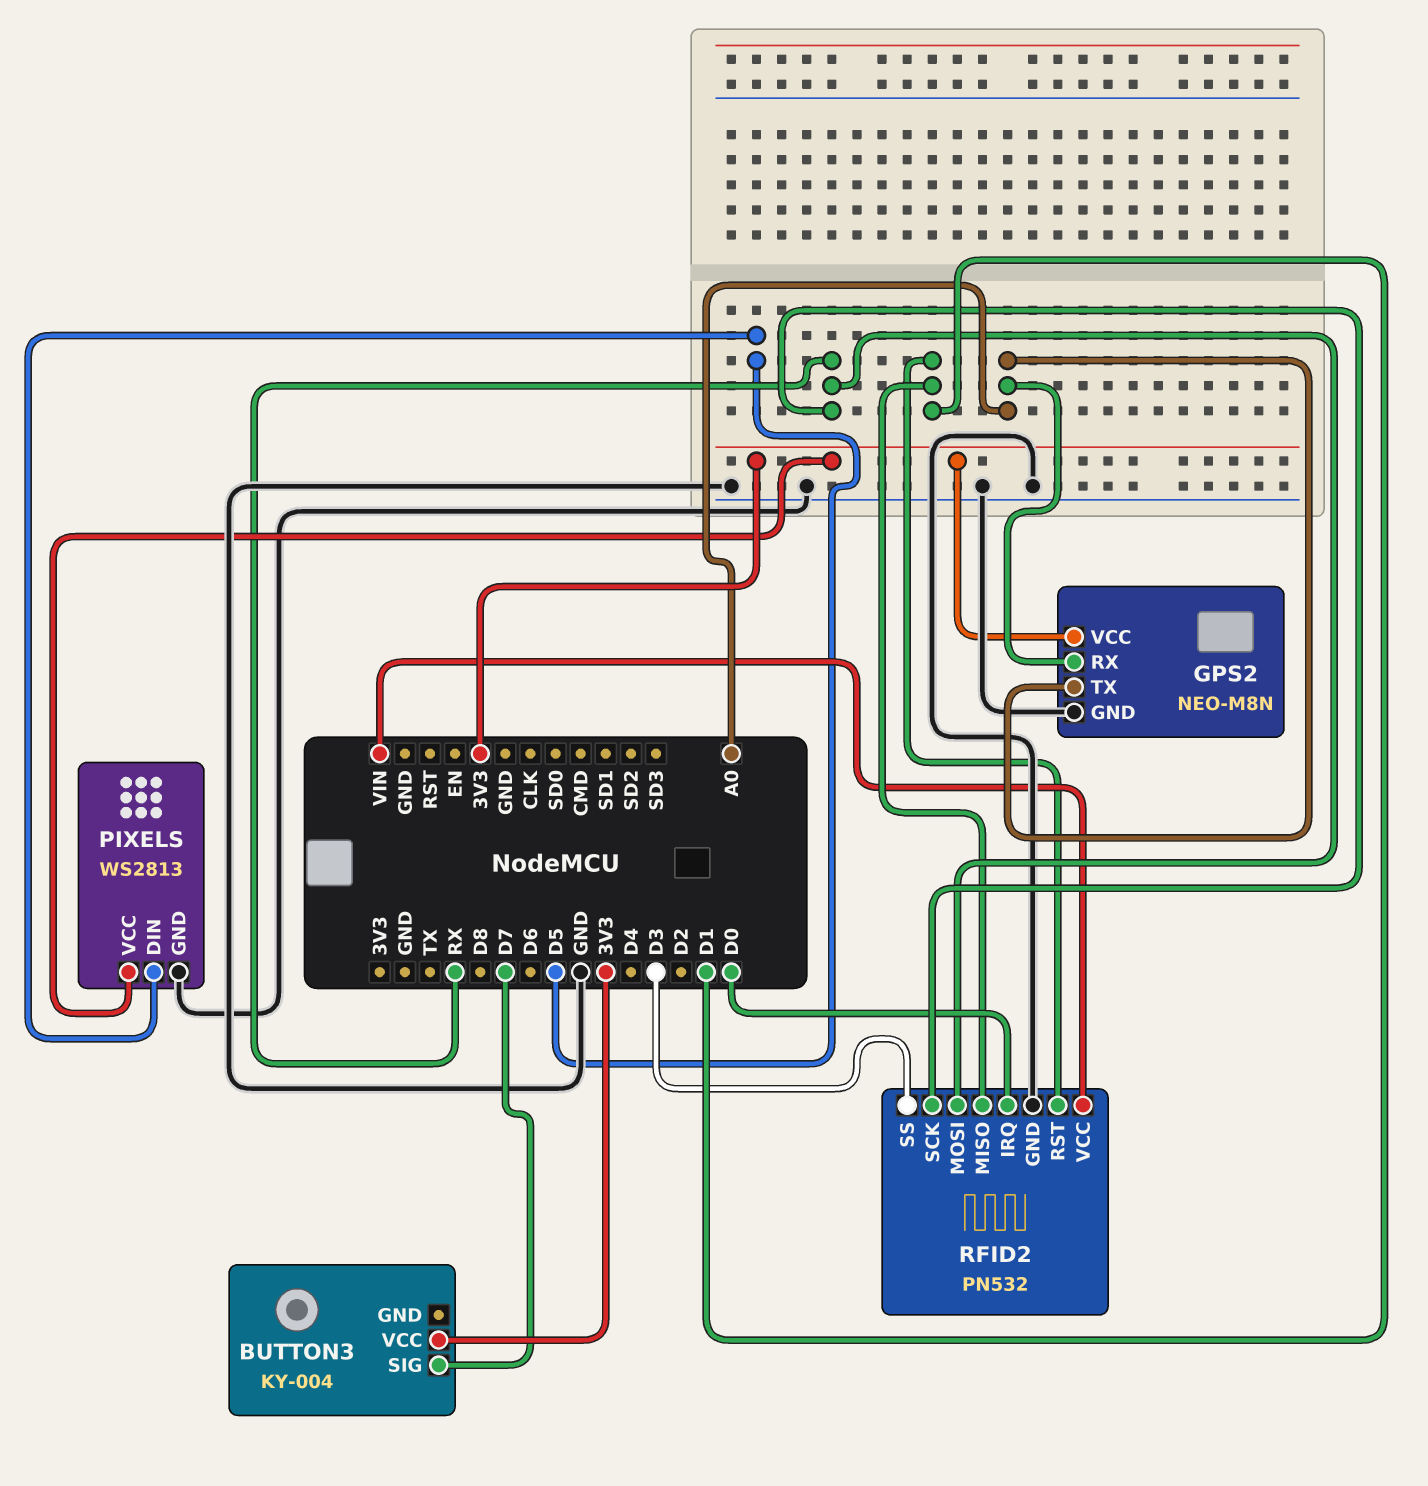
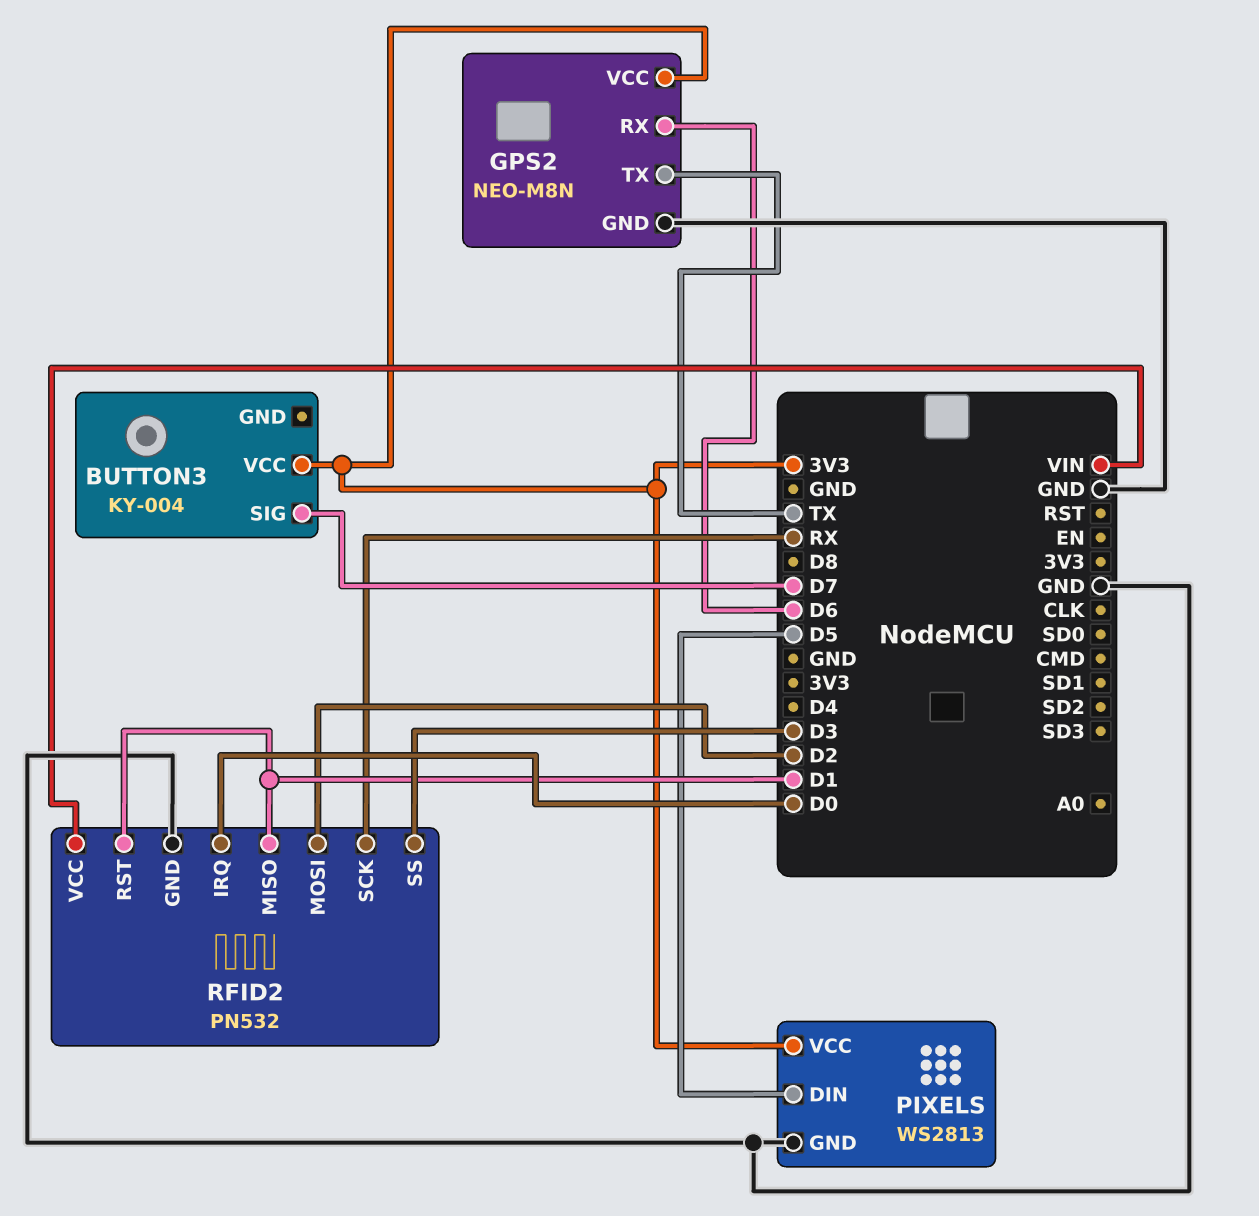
GPS2 pin RX: A0 -> D6
GPS2 pin TX: A0 -> TX
RFID2 pin MOSI: RX -> D2

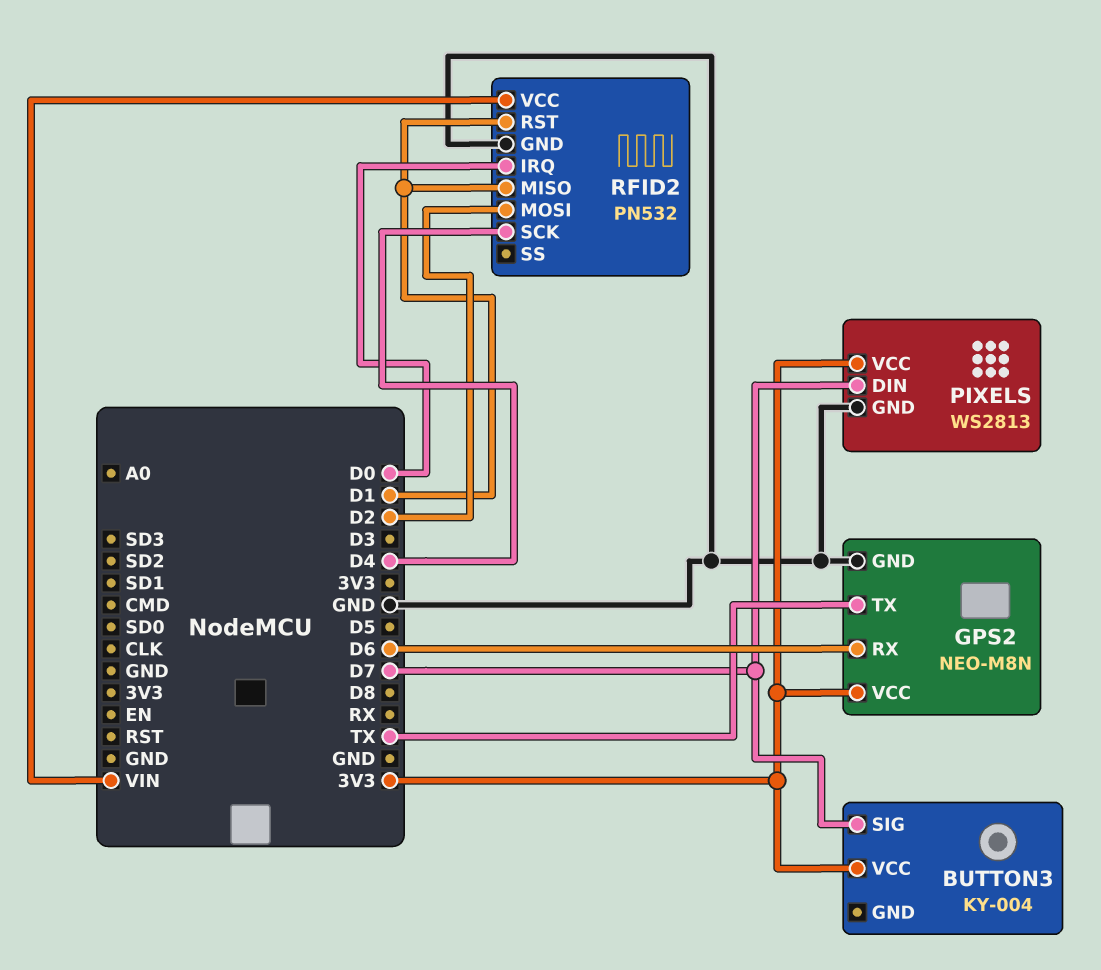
PIXELS pin DIN: D5 -> D7
RFID2 pin SCK: RX -> D4
RFID2 pin SS: D3 -> none

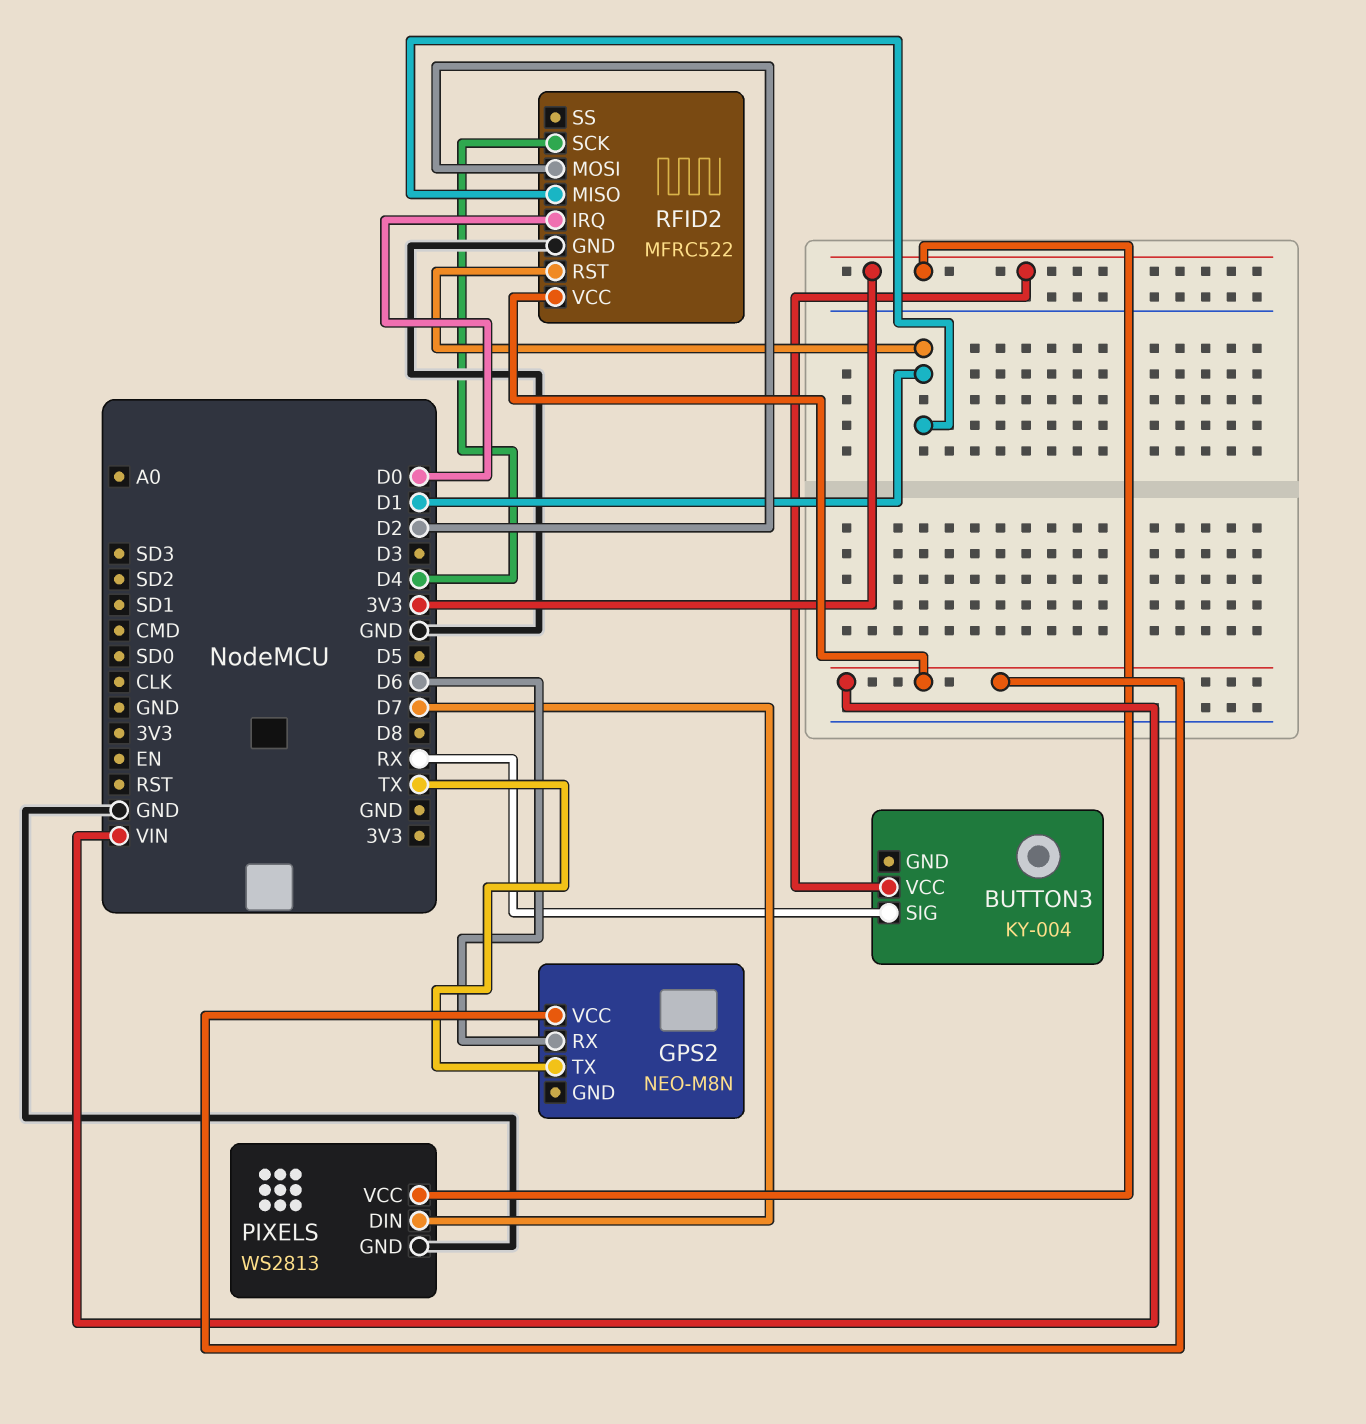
BUTTON3 pin SIG: D7 -> RX
GPS2 pin GND: GND -> none
GPS2 pin VCC: 3V3 -> VIN
RFID2: PN532 -> MFRC522

